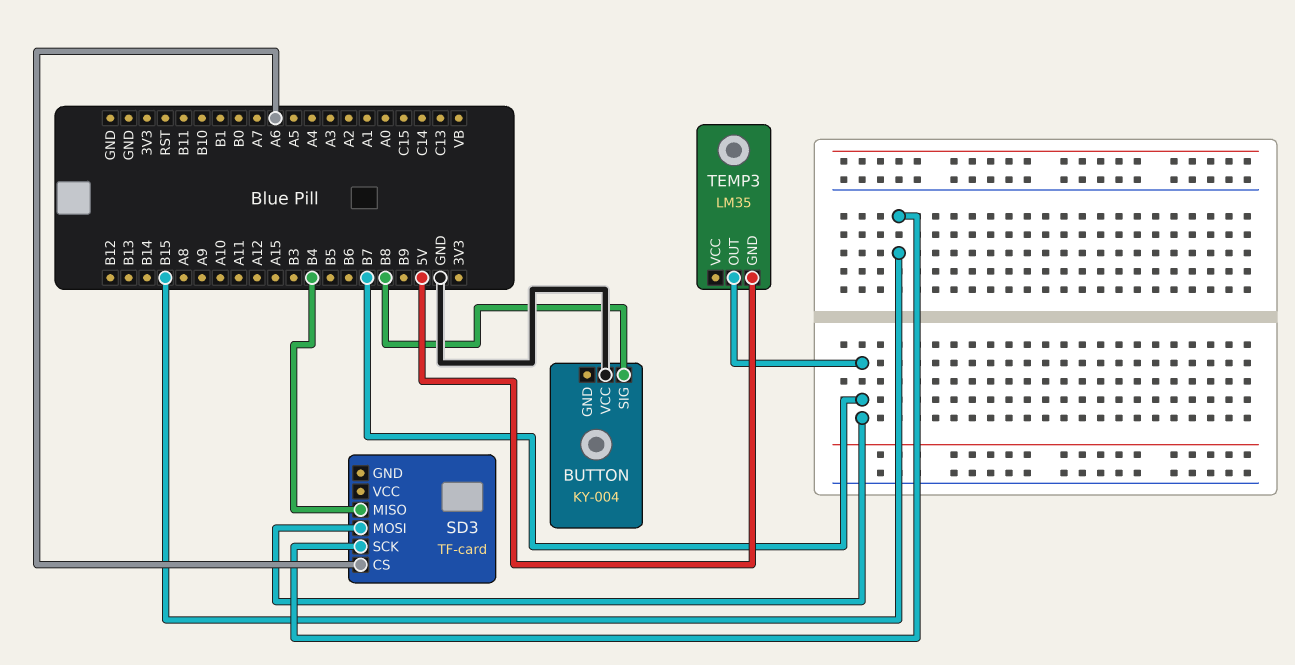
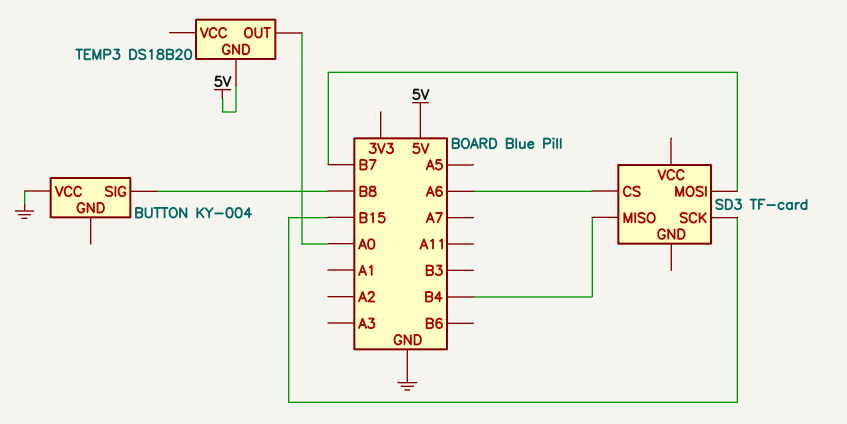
TEMP3: LM35 -> DS18B20
TEMP3 pin OUT: B7 -> A0

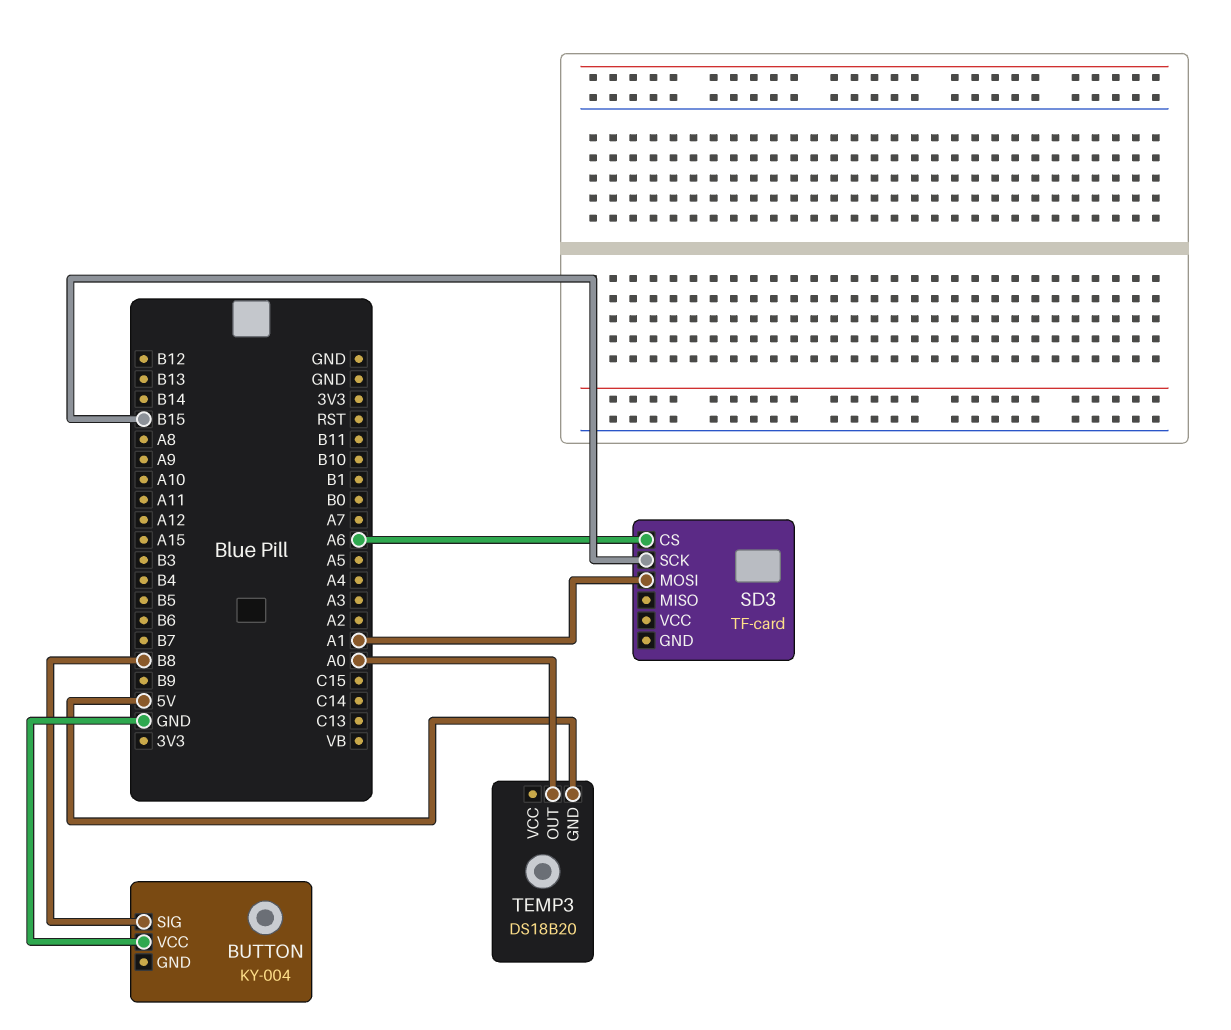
SD3 pin MISO: B4 -> none
SD3 pin MOSI: B7 -> A1

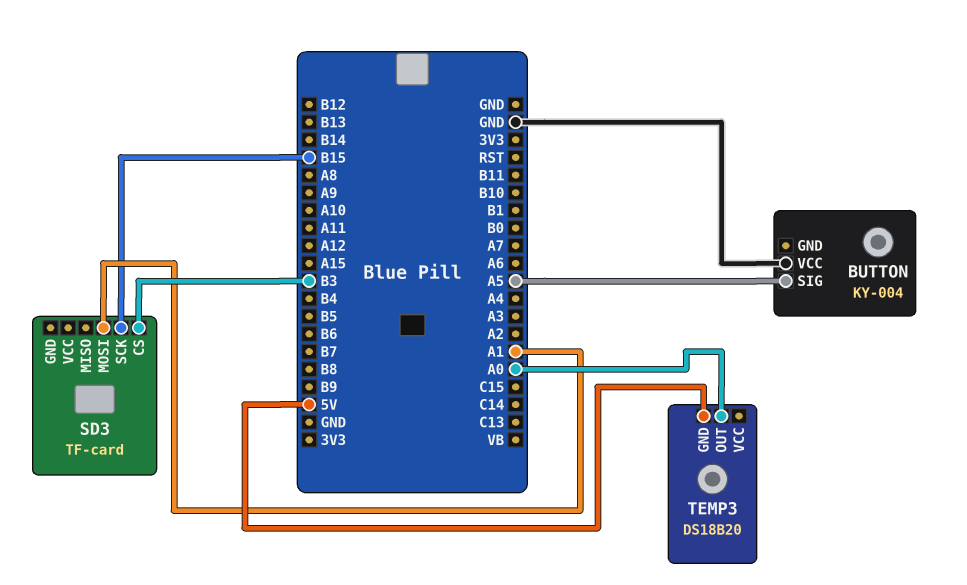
BUTTON pin SIG: B8 -> A5
SD3 pin CS: A6 -> B3

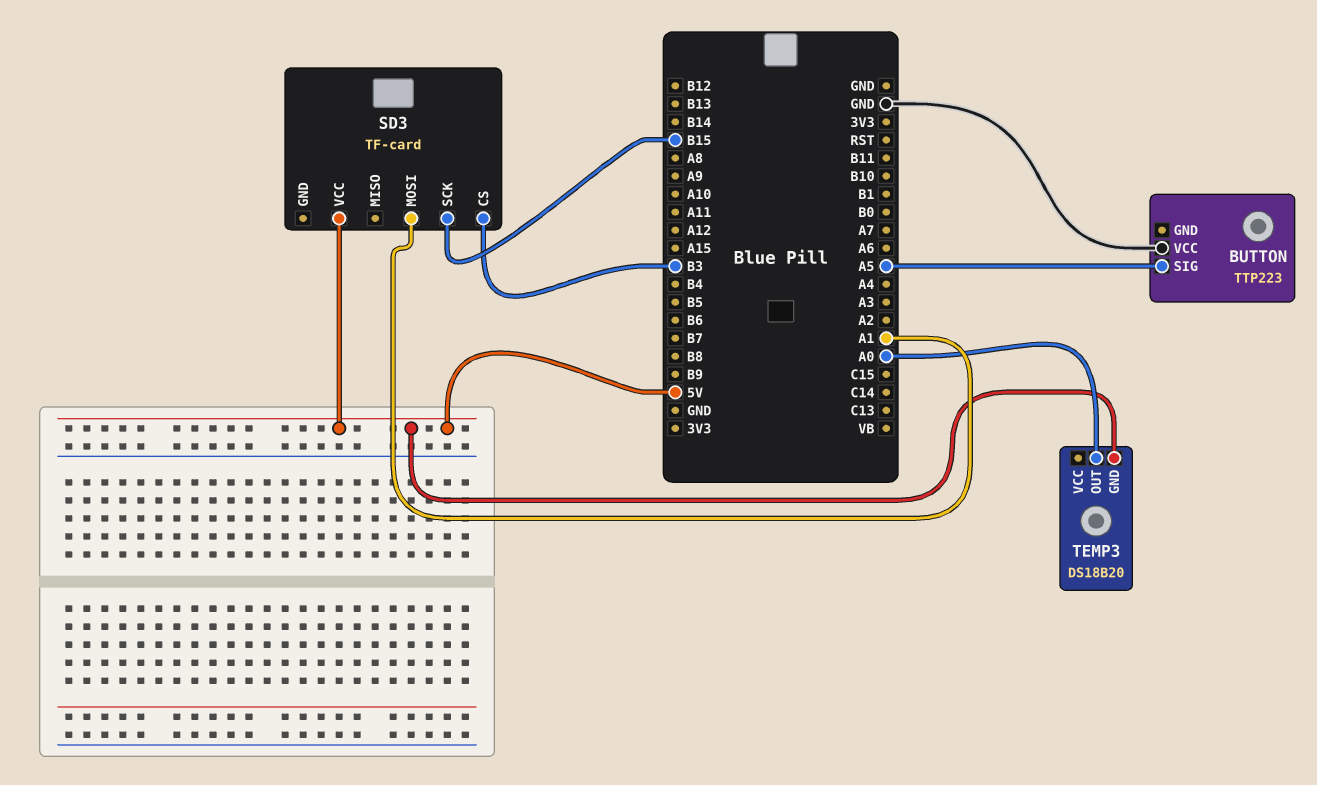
BUTTON: KY-004 -> TTP223
SD3 pin VCC: none -> 5V

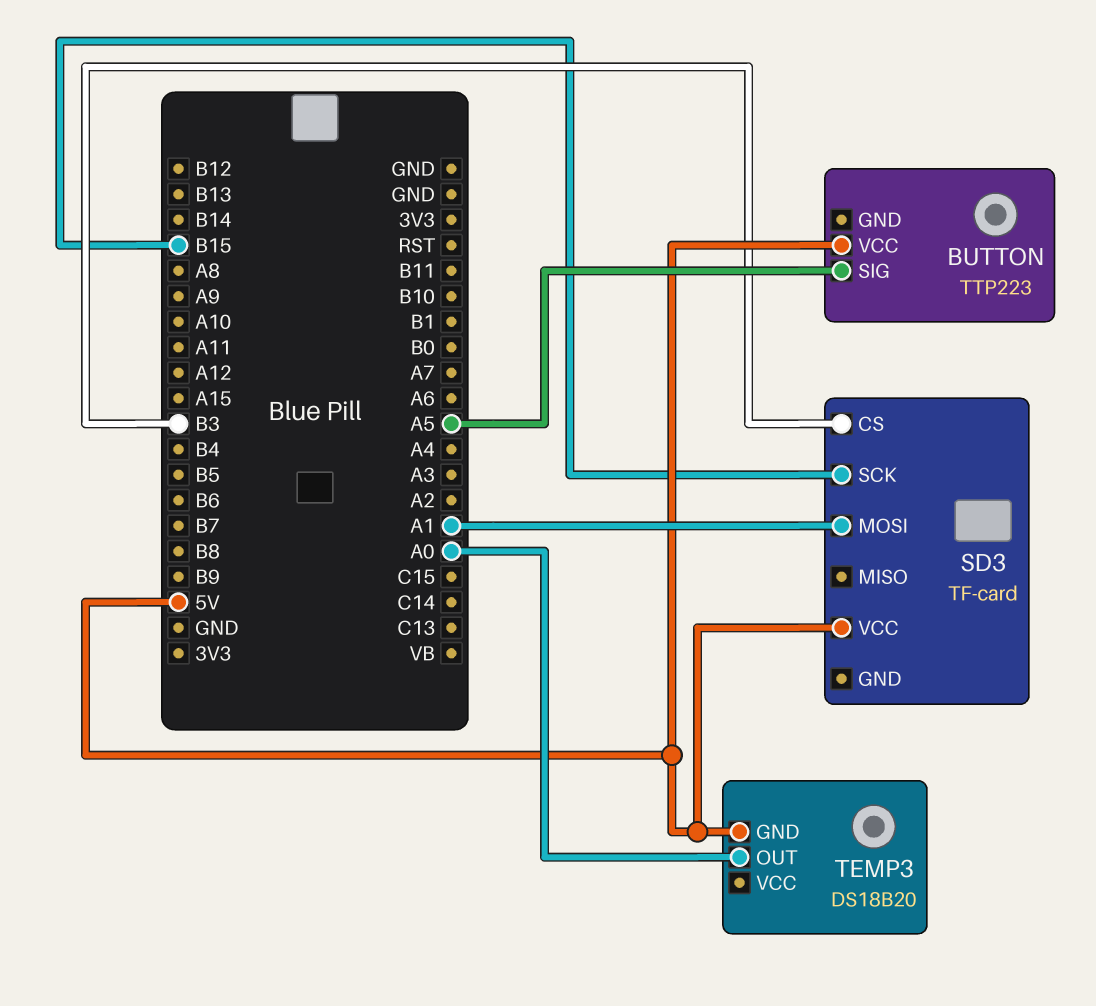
BUTTON pin VCC: GND -> 5V

